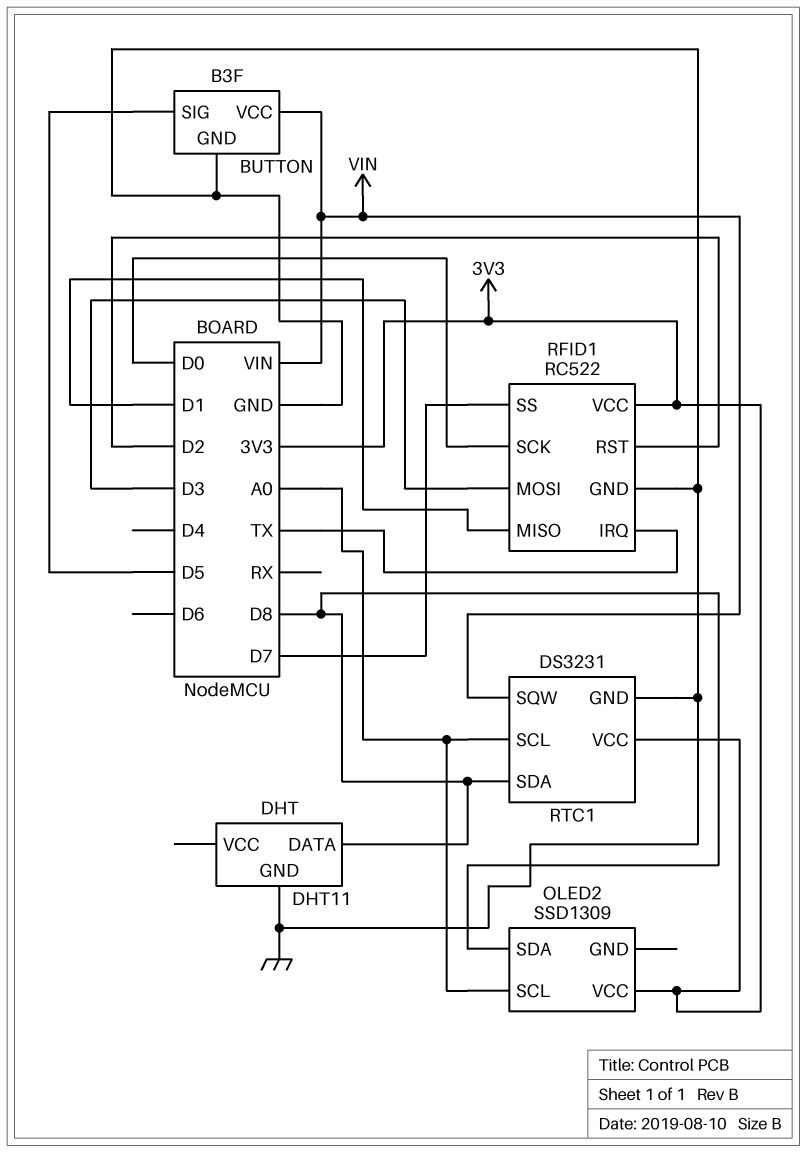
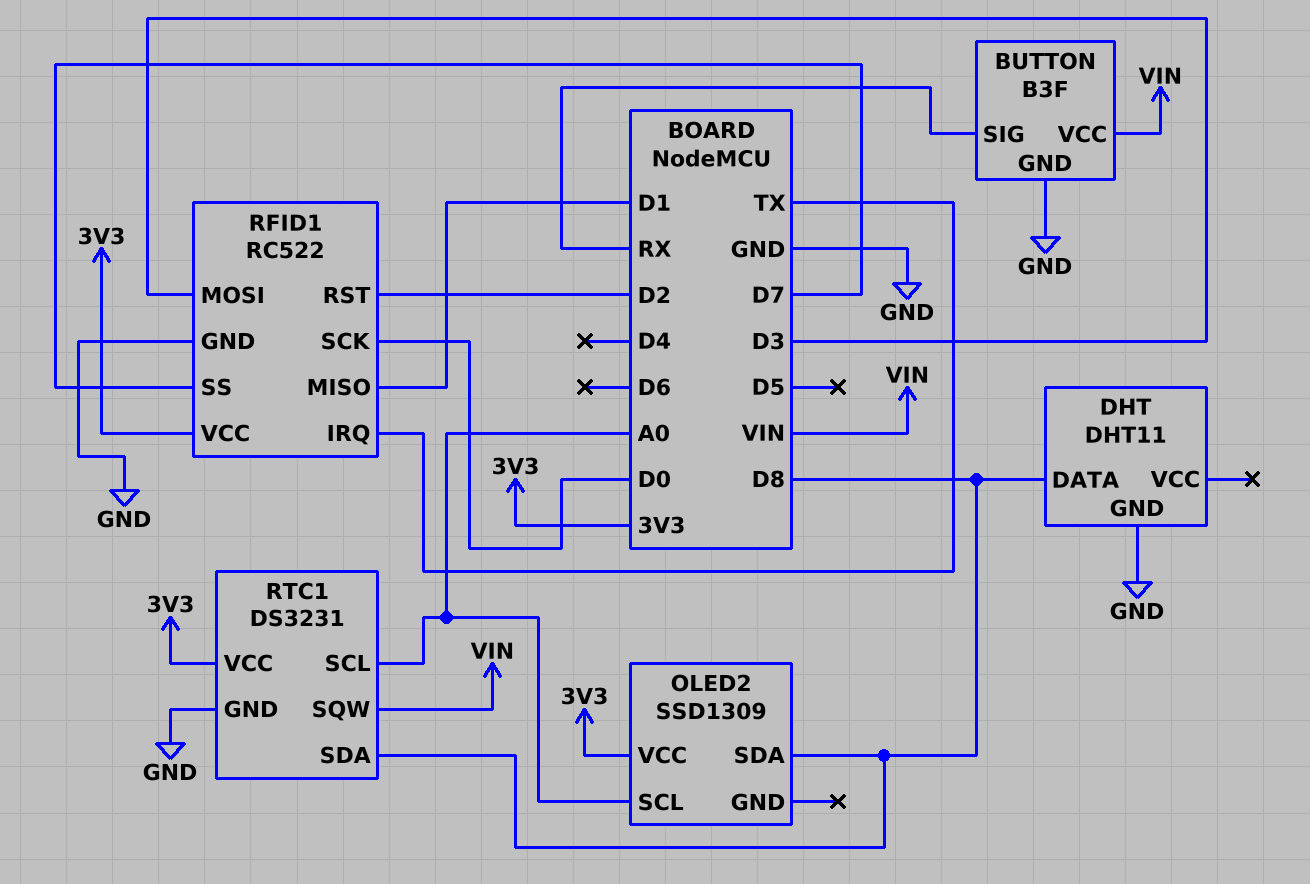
BUTTON pin SIG: D5 -> RX

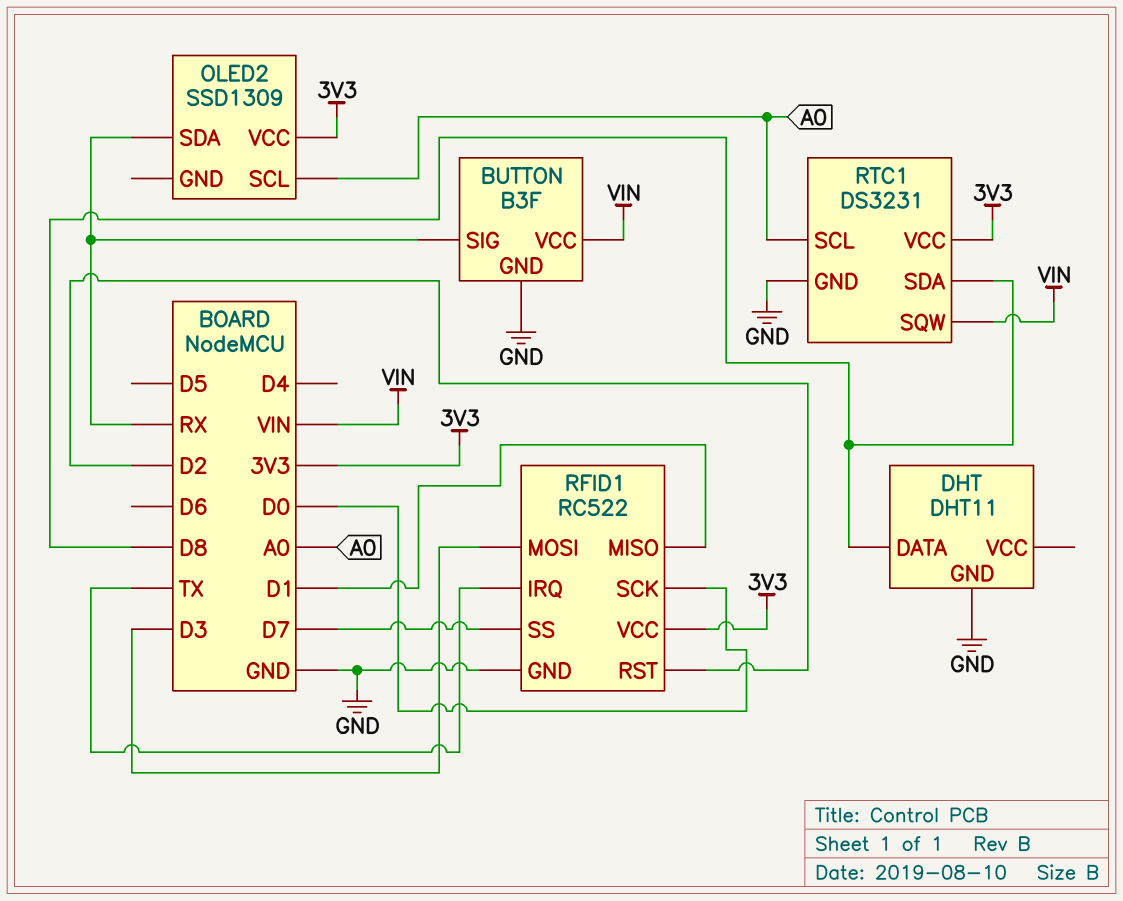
OLED2 pin SDA: D8 -> RX

